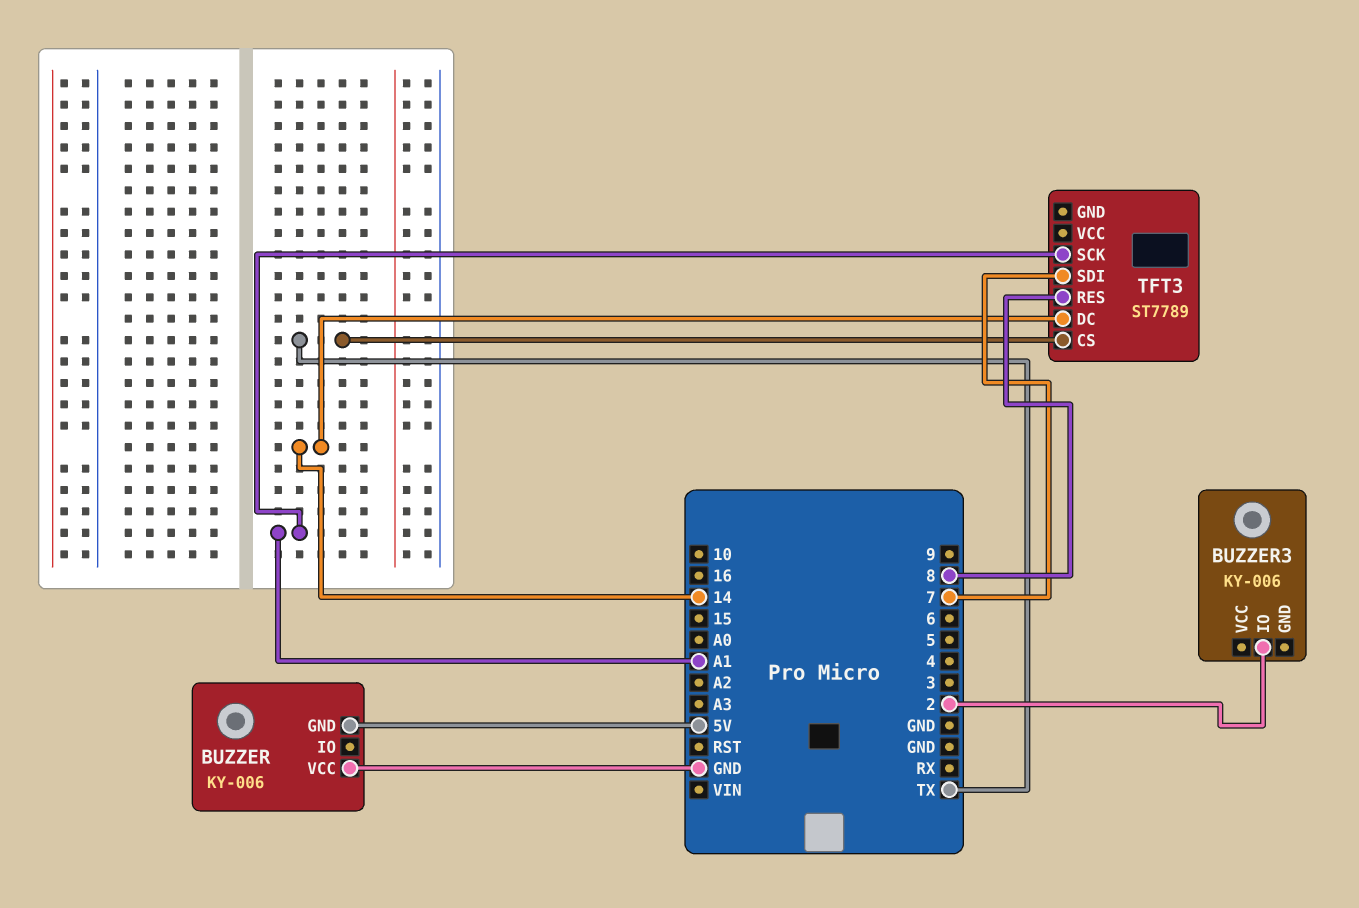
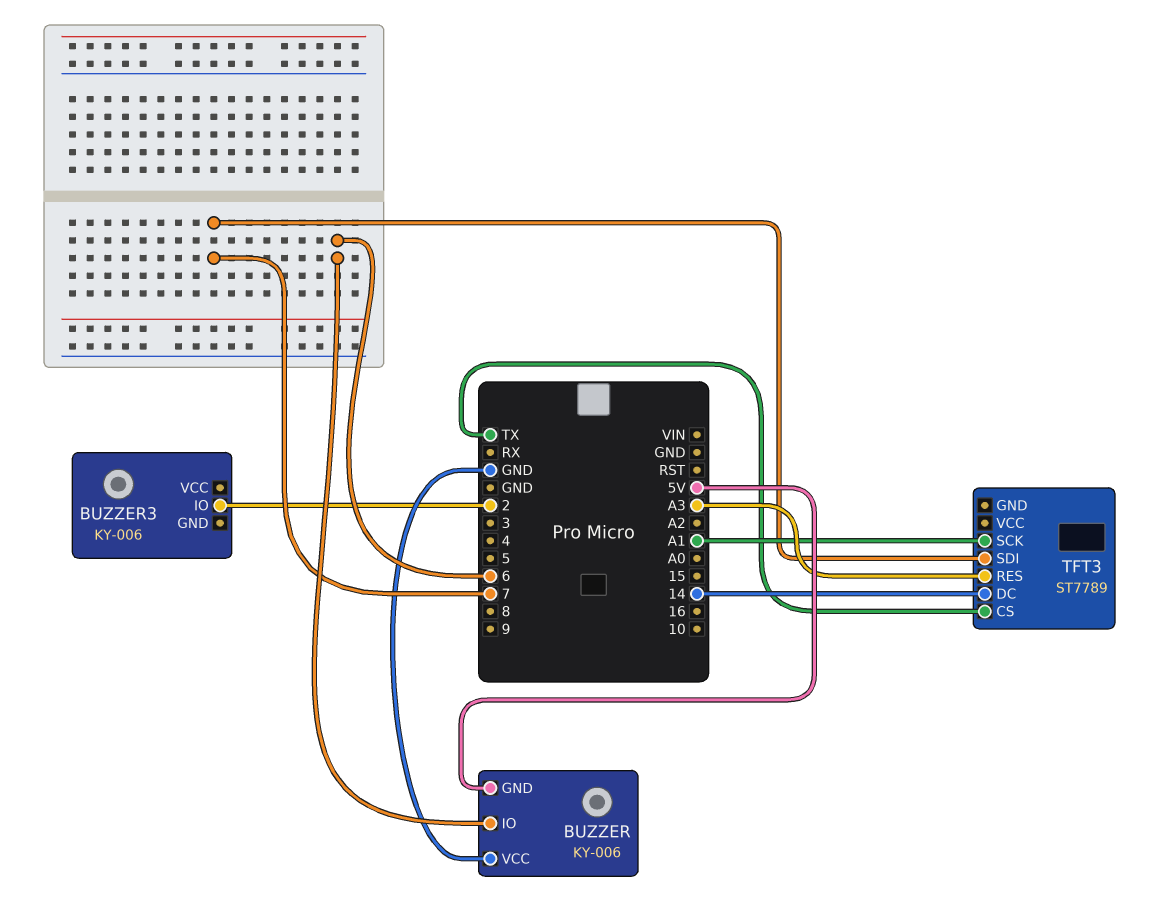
BUZZER pin IO: none -> 6
TFT3 pin RES: 8 -> A3

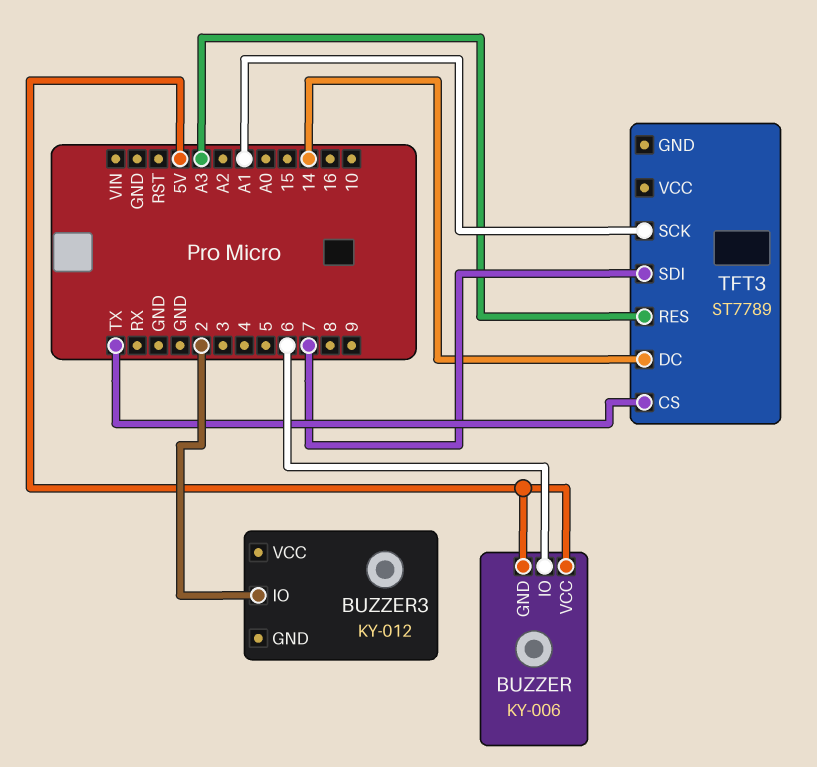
BUZZER pin VCC: GND -> 5V
BUZZER3: KY-006 -> KY-012

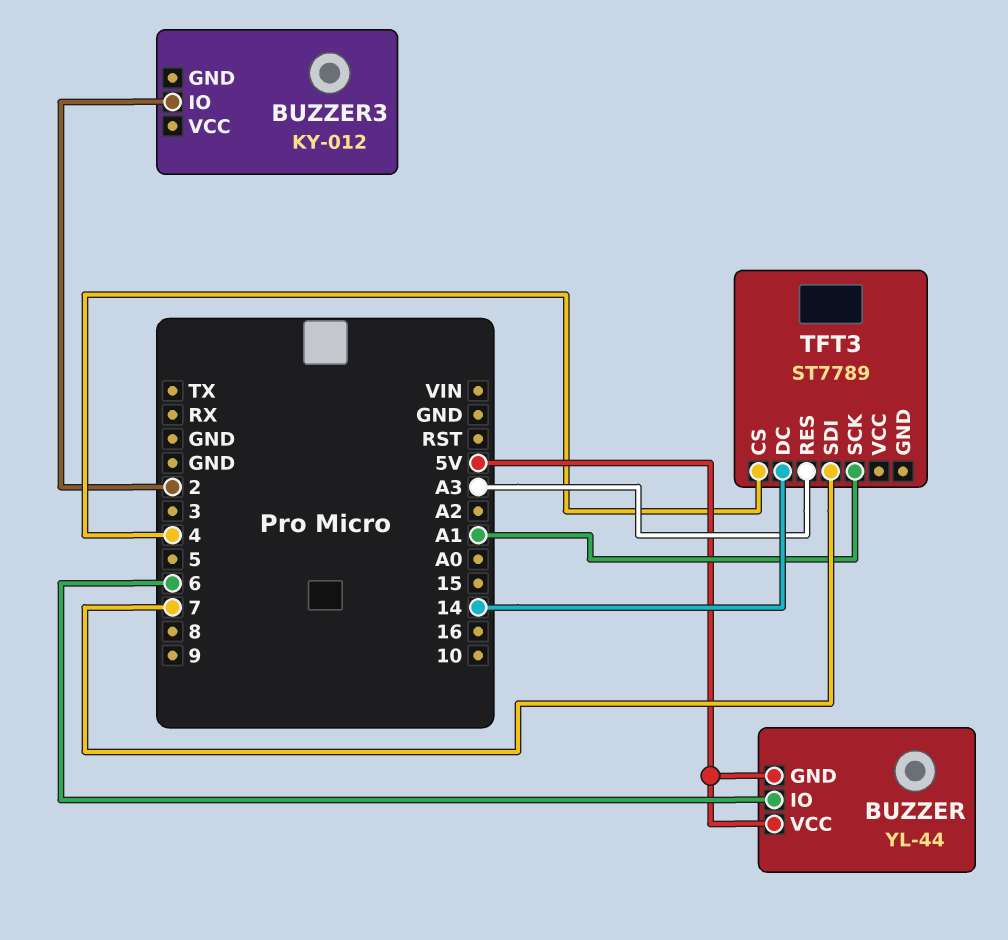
BUZZER: KY-006 -> YL-44
TFT3 pin CS: TX -> 4

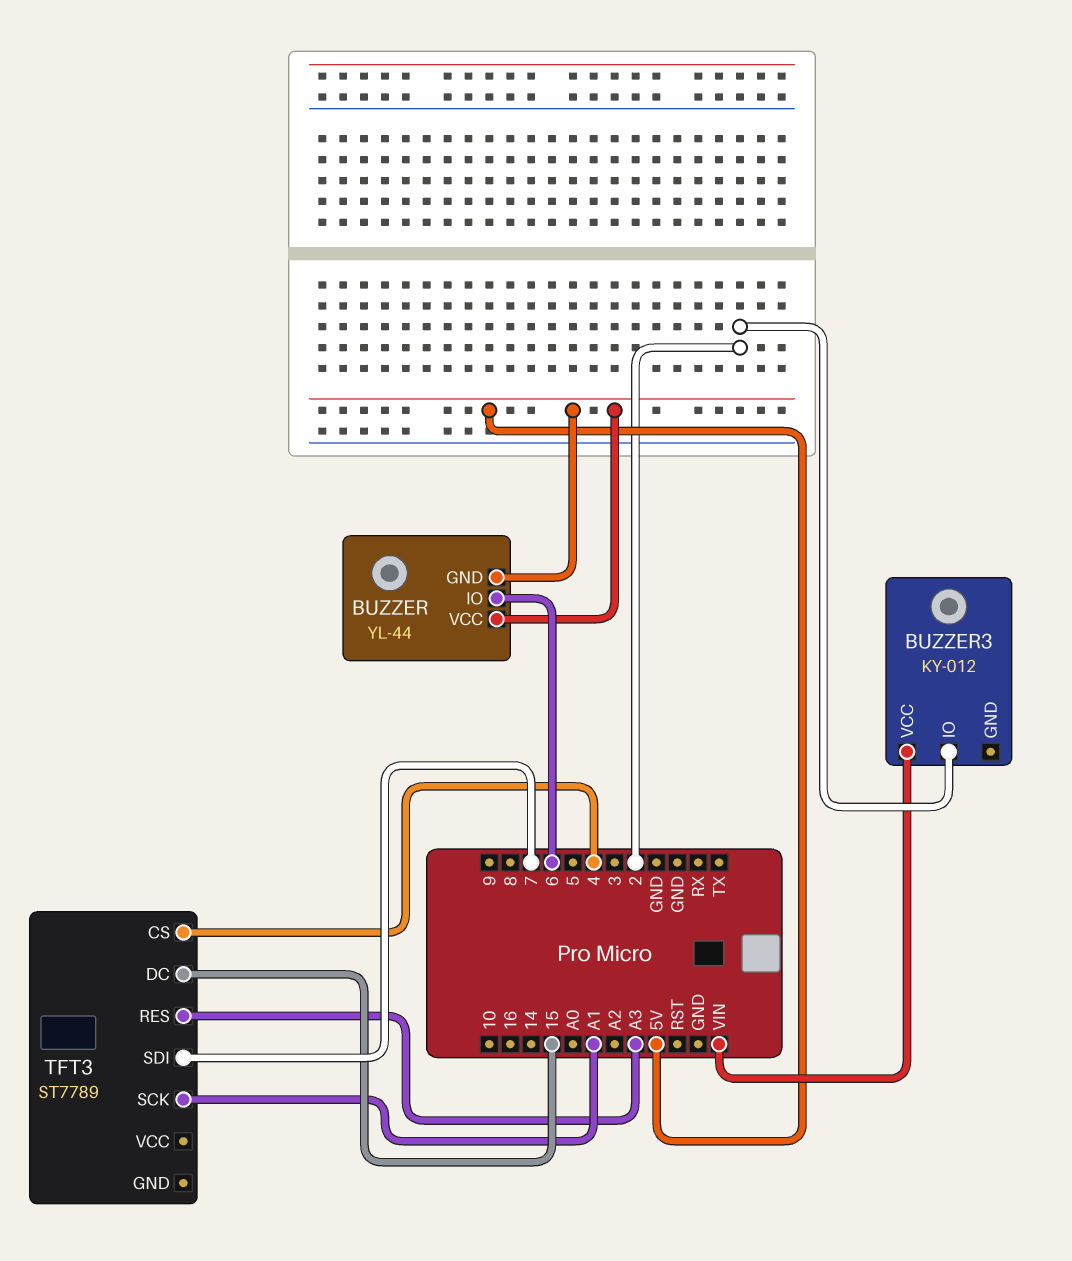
BUZZER3 pin VCC: none -> VIN
TFT3 pin DC: 14 -> 15

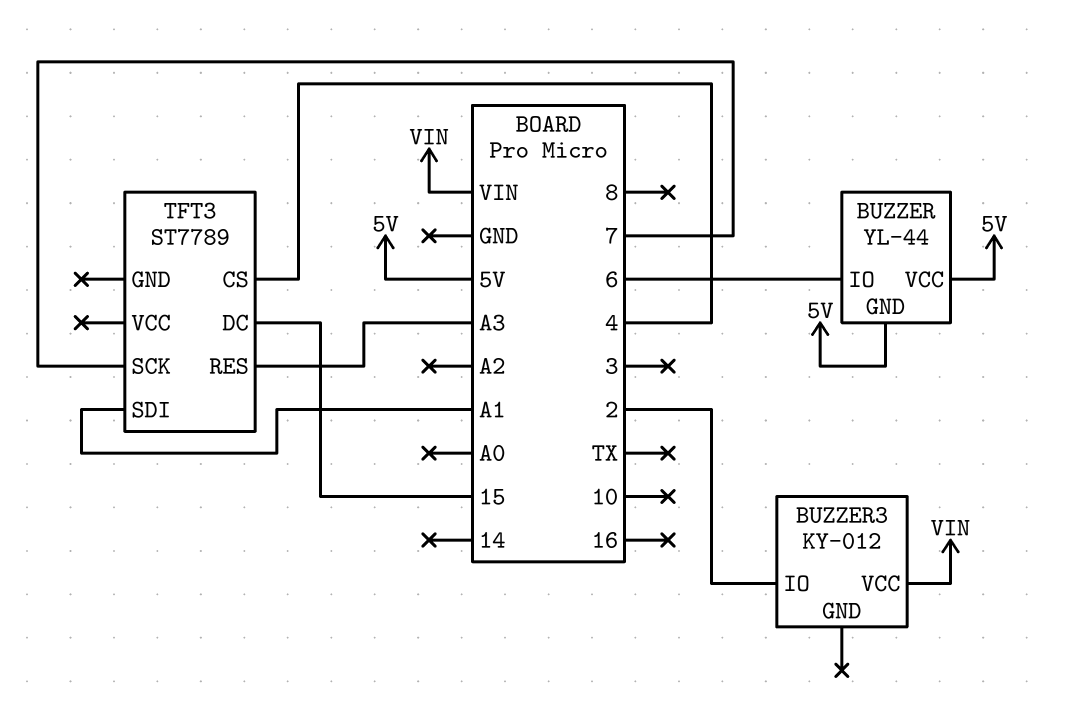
TFT3 pin SCK: A1 -> 7
TFT3 pin SDI: 7 -> A1

